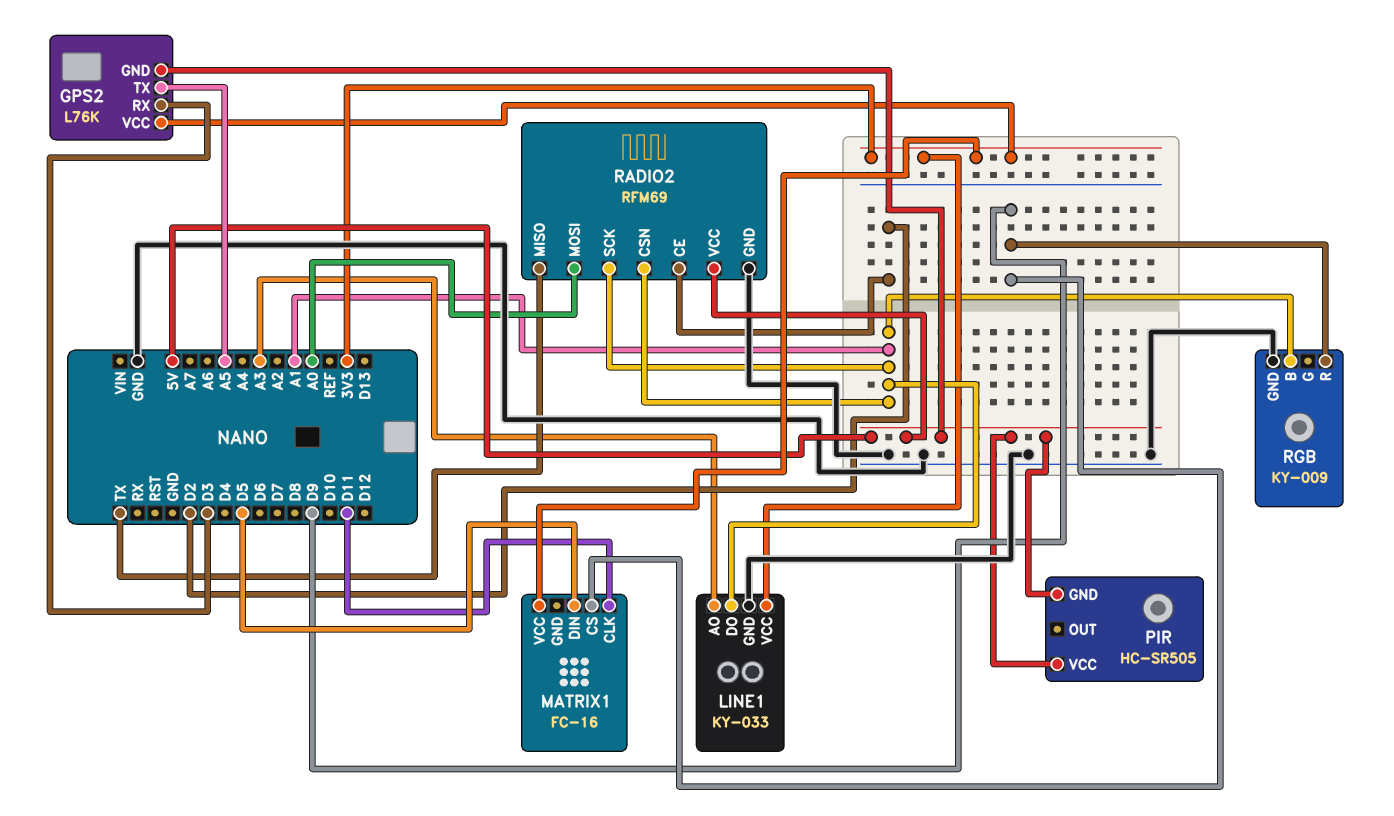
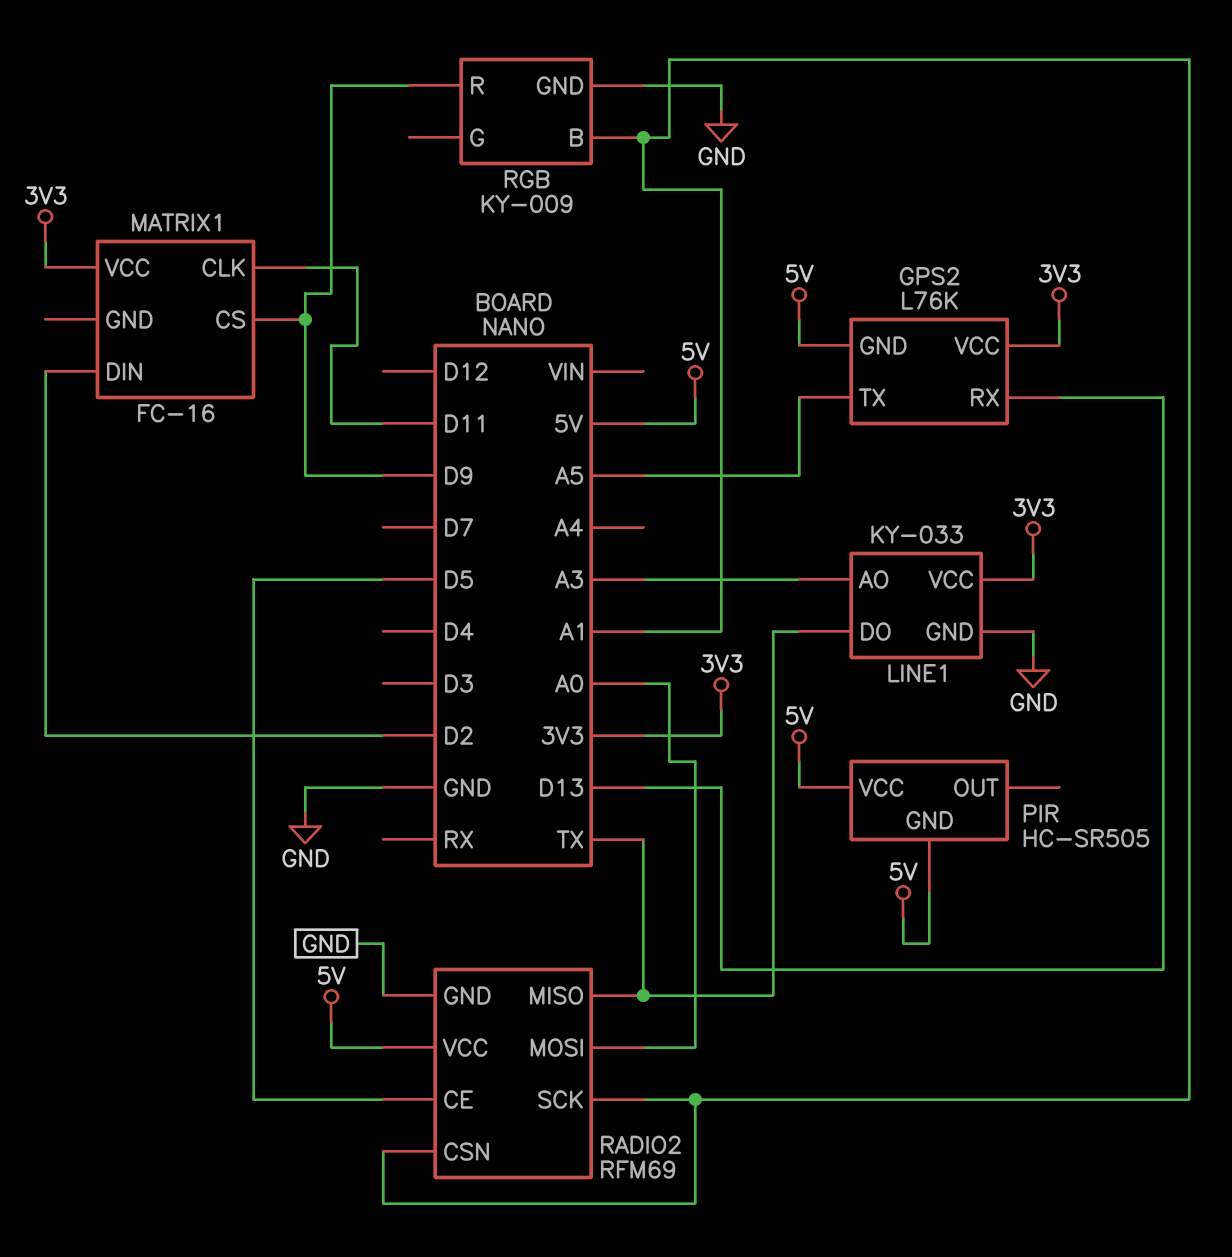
GPS2 pin RX: D3 -> D13
LINE1 pin DO: A1 -> TX
MATRIX1 pin DIN: D5 -> D2
RADIO2 pin CE: D2 -> D5

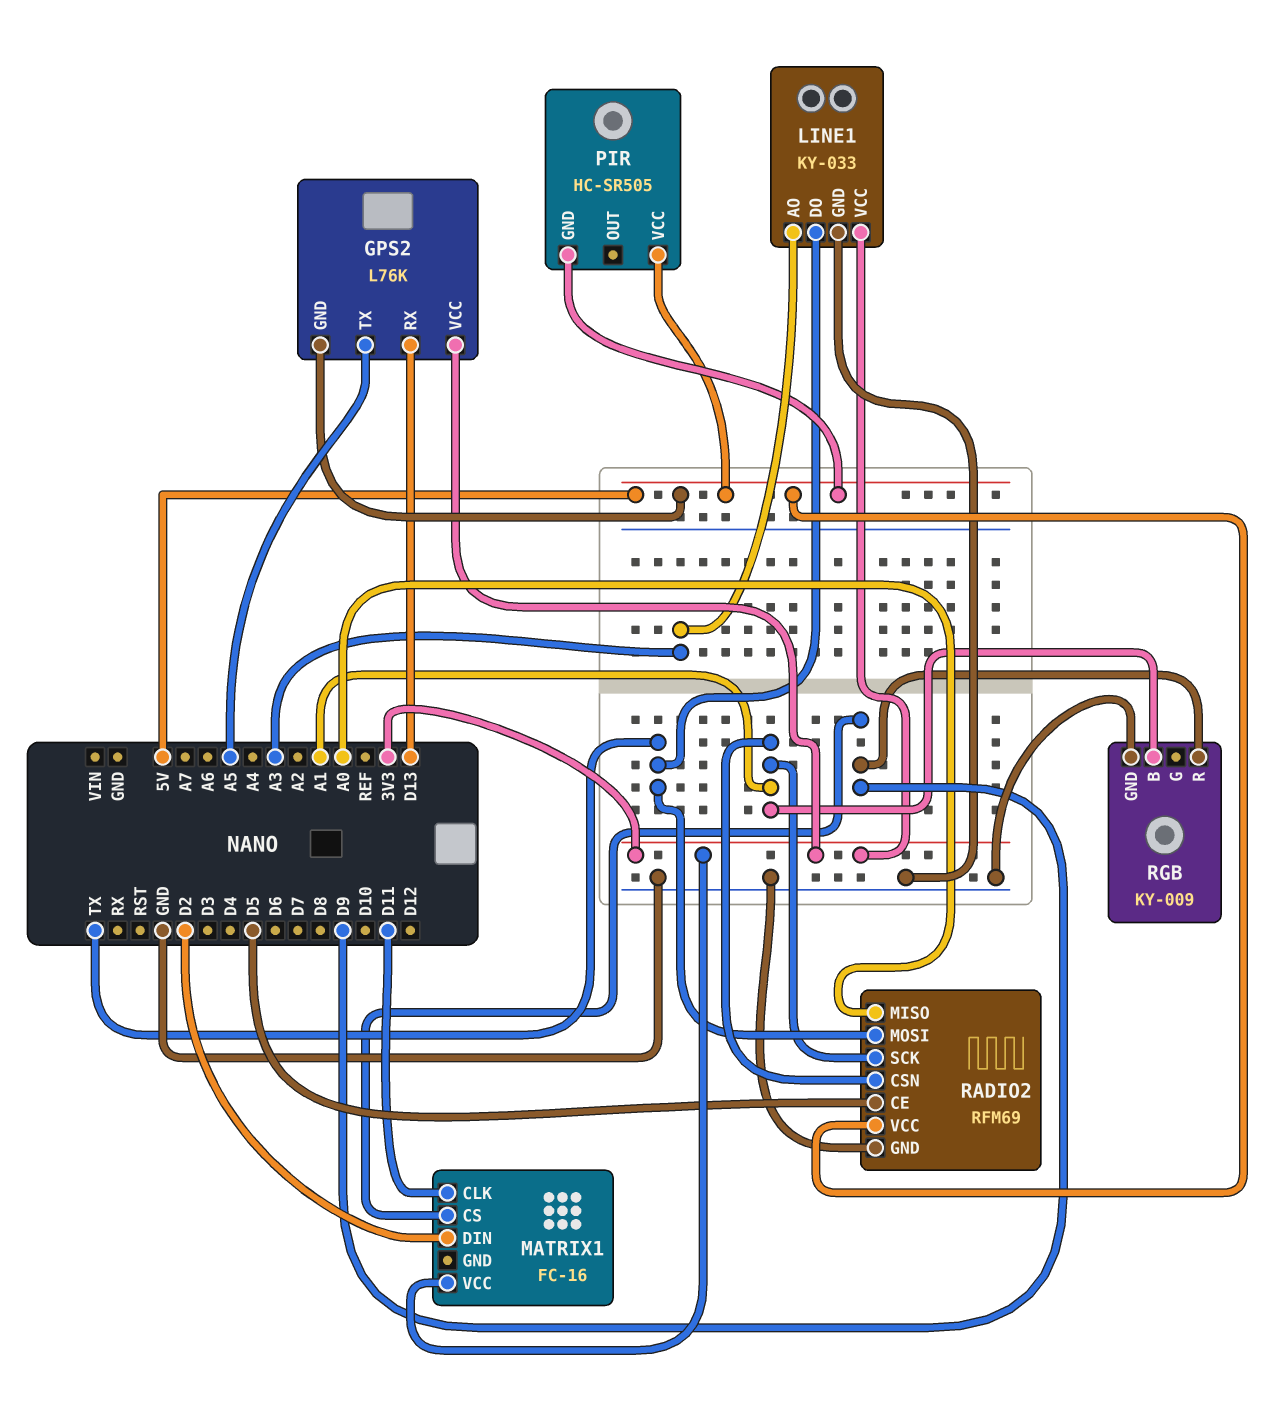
RADIO2 pin MISO: TX -> A0
RADIO2 pin MOSI: A0 -> TX

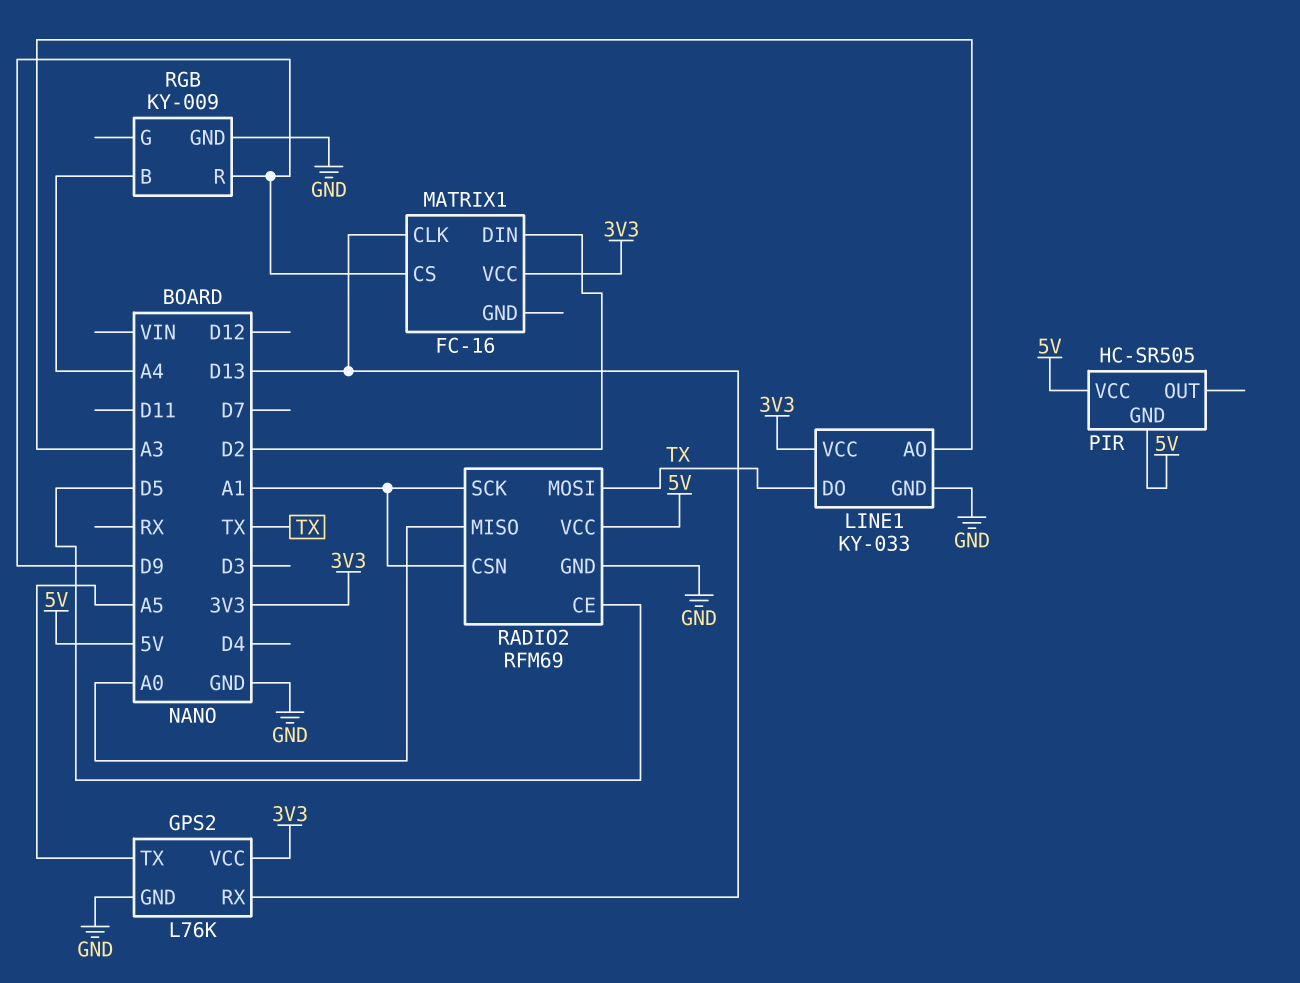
GPS2 pin GND: 5V -> GND
MATRIX1 pin CLK: D11 -> D13
RGB pin B: A1 -> A4

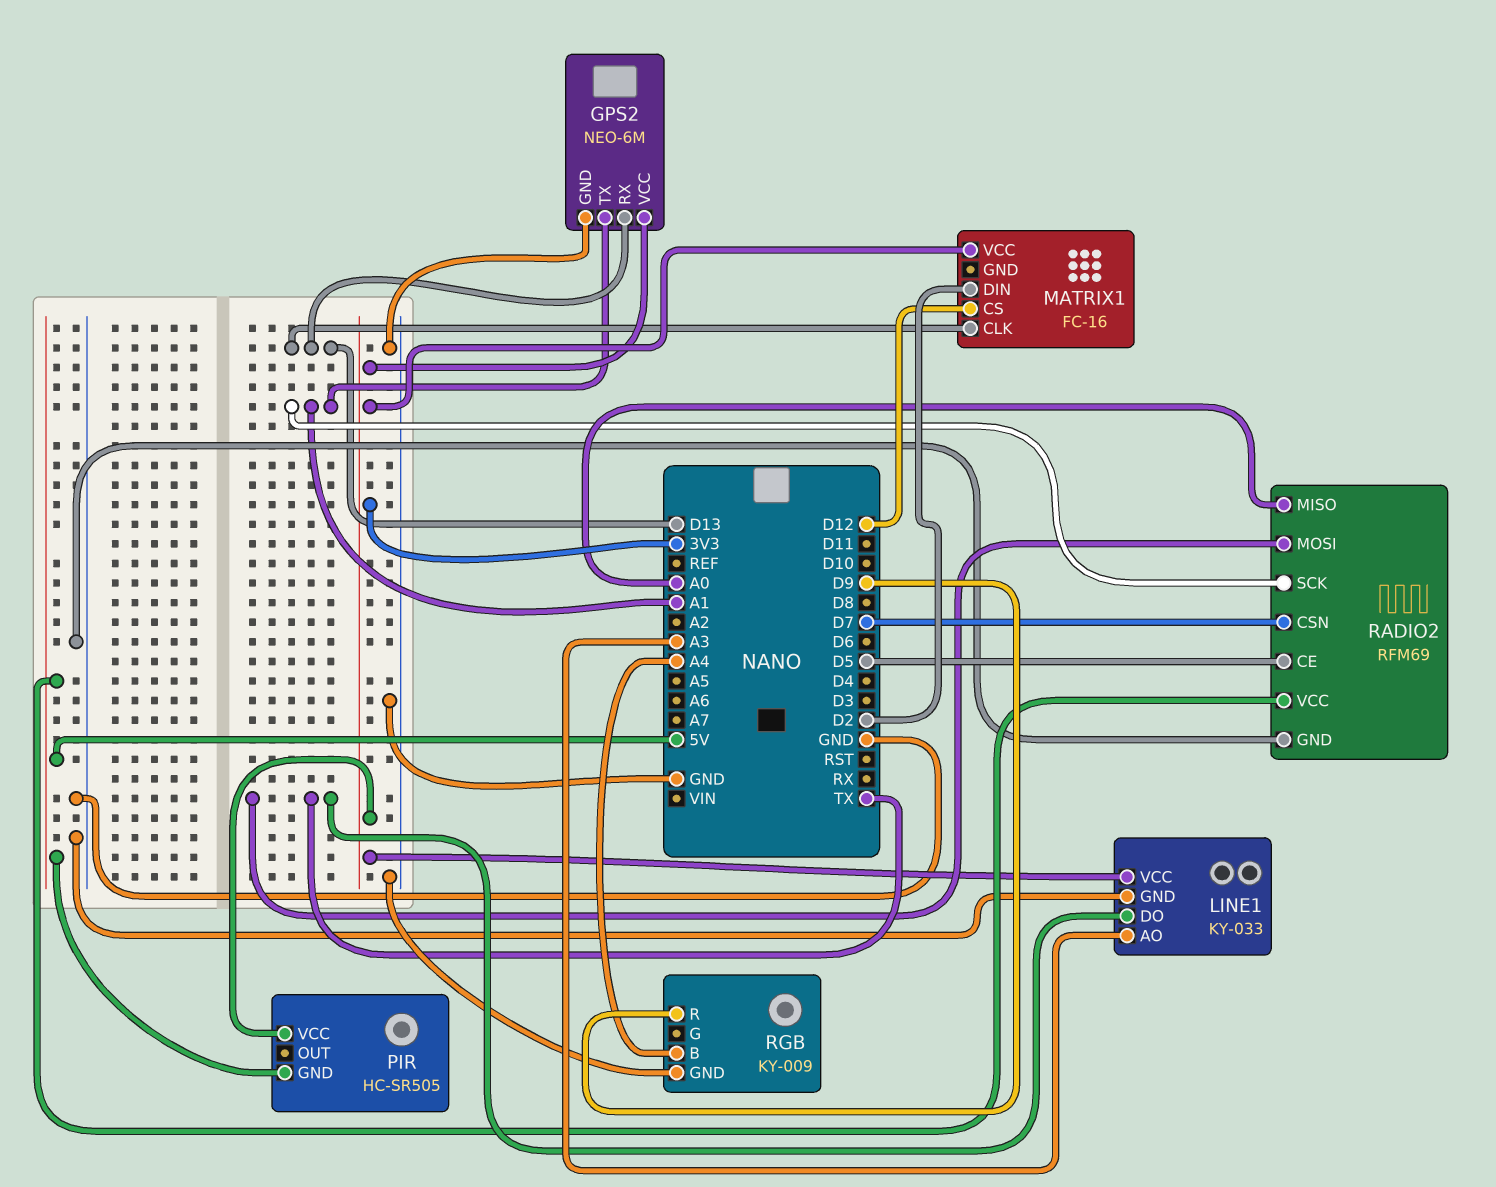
GPS2: L76K -> NEO-6M
GPS2 pin TX: A5 -> A1
MATRIX1 pin CS: D9 -> D12
PIR pin VCC: 5V -> 3V3
RADIO2 pin CSN: A1 -> D7

